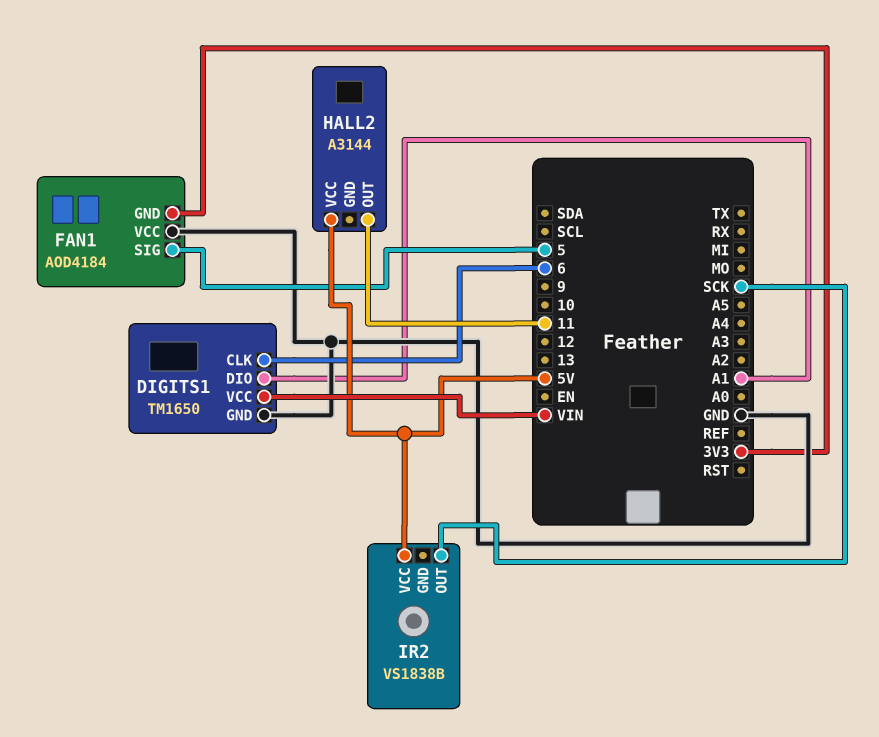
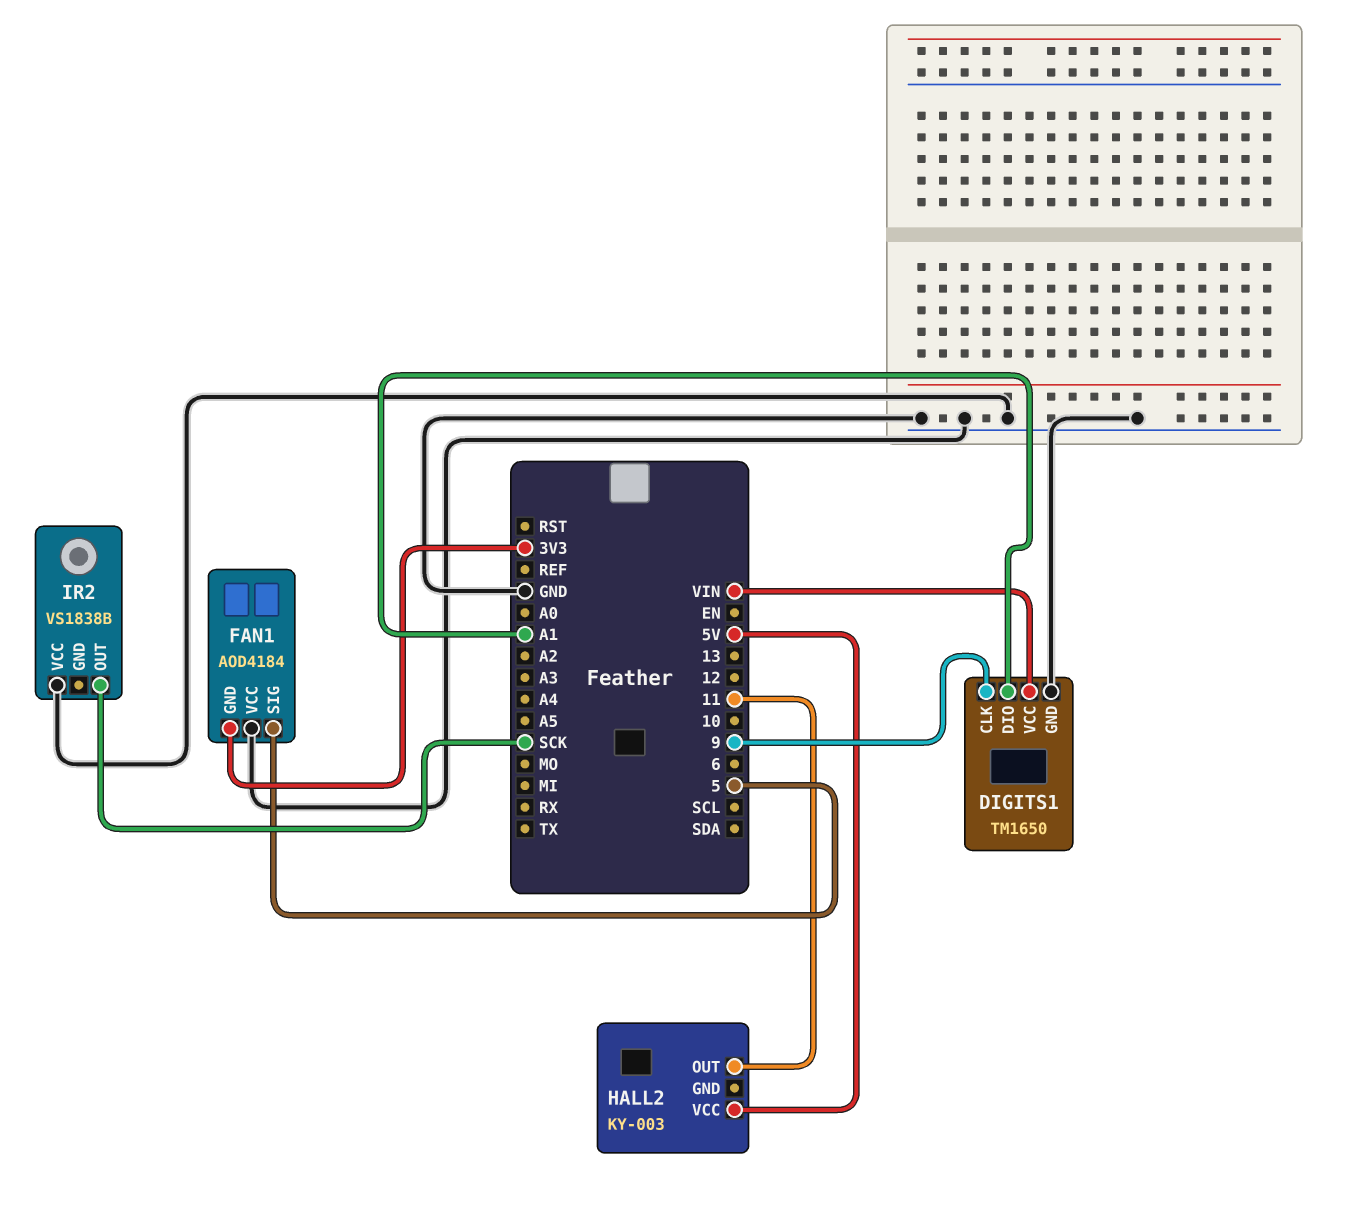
DIGITS1 pin CLK: 6 -> 9
HALL2: A3144 -> KY-003
IR2 pin VCC: 5V -> GND

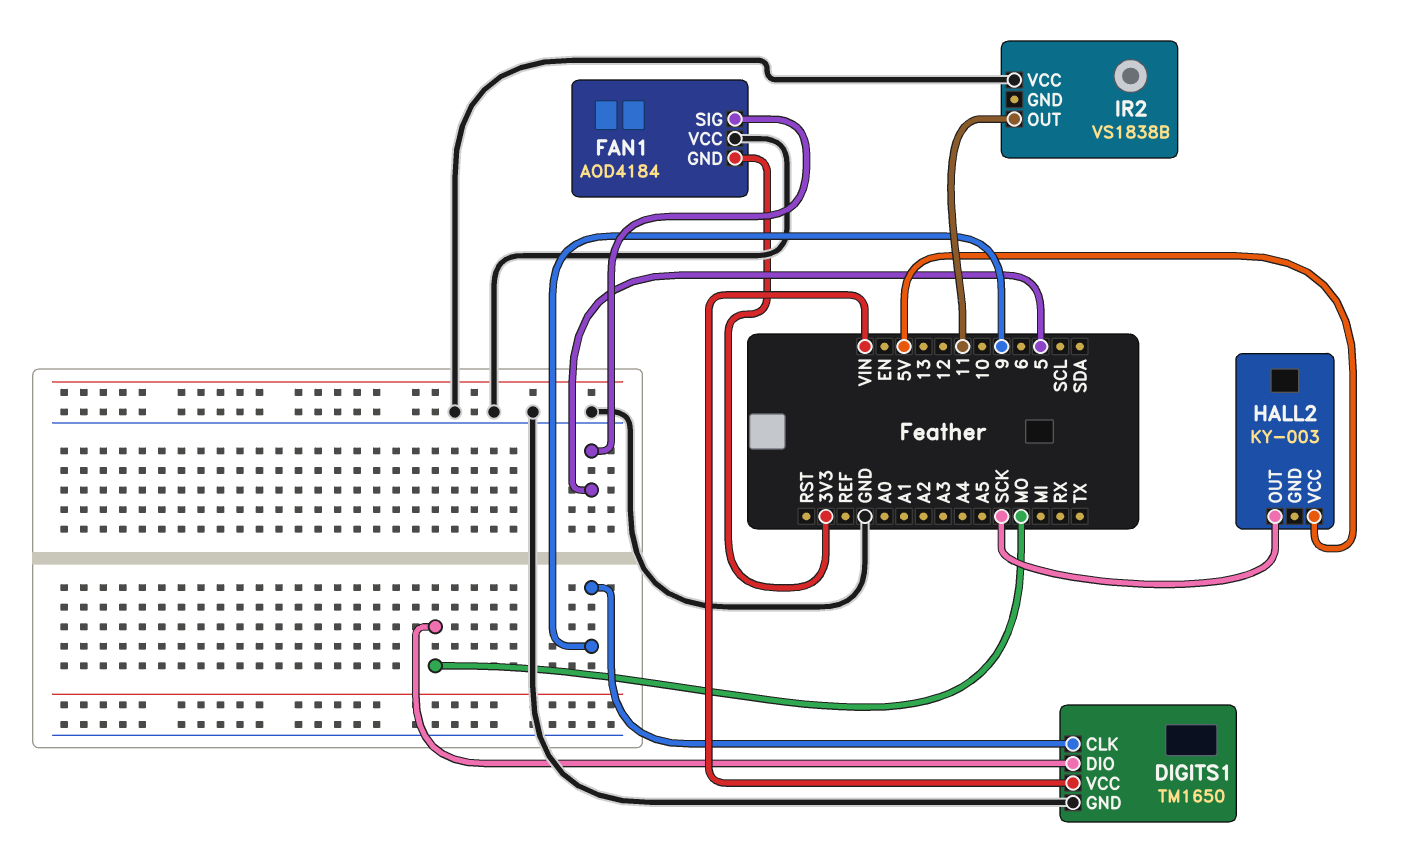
DIGITS1 pin DIO: A1 -> MO
HALL2 pin OUT: 11 -> SCK
IR2 pin OUT: SCK -> 11

